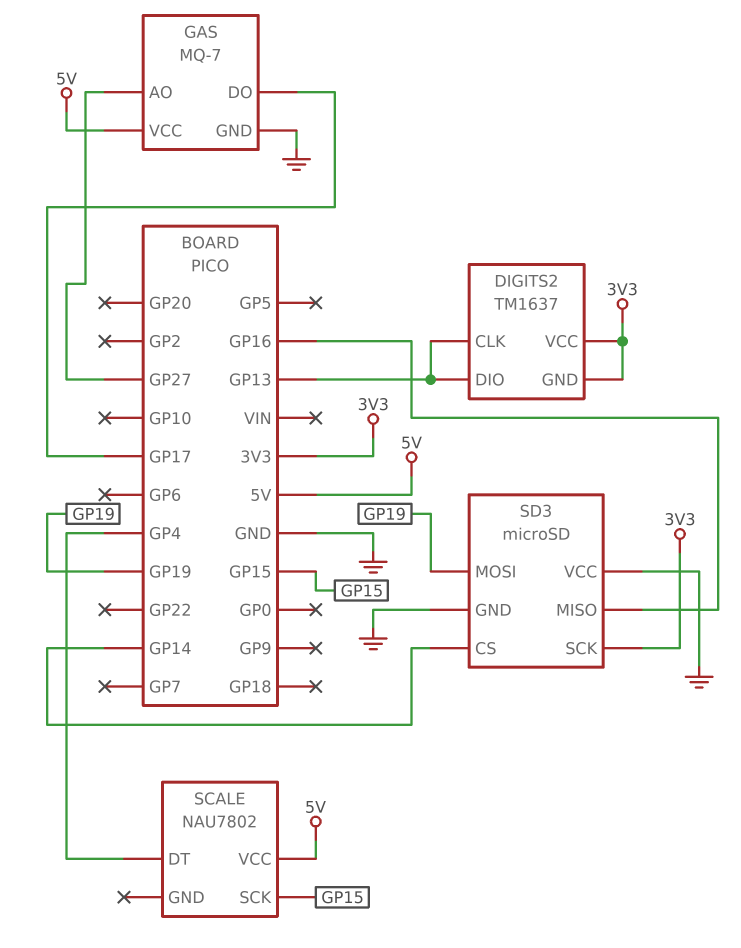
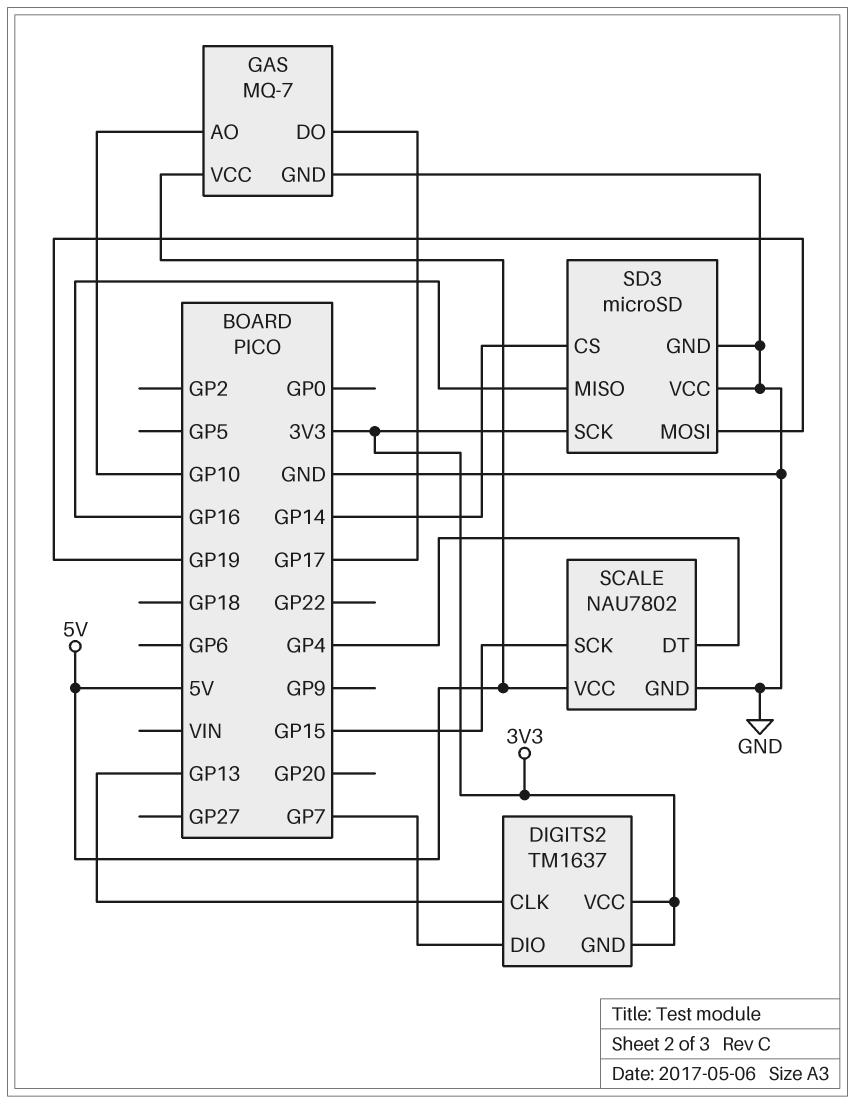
DIGITS2 pin DIO: GP13 -> GP7
GAS pin AO: GP27 -> GP10
SCALE pin GND: none -> GND

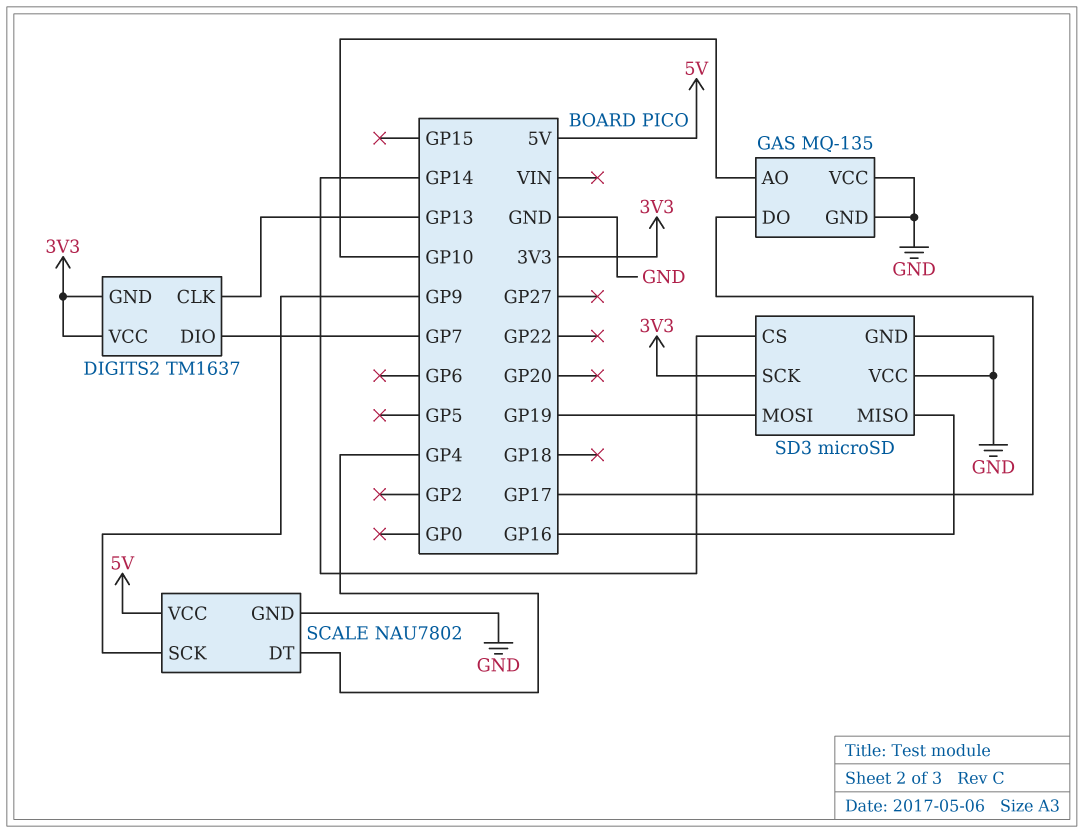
GAS: MQ-7 -> MQ-135
GAS pin VCC: 5V -> GND
SCALE pin SCK: GP15 -> GP9

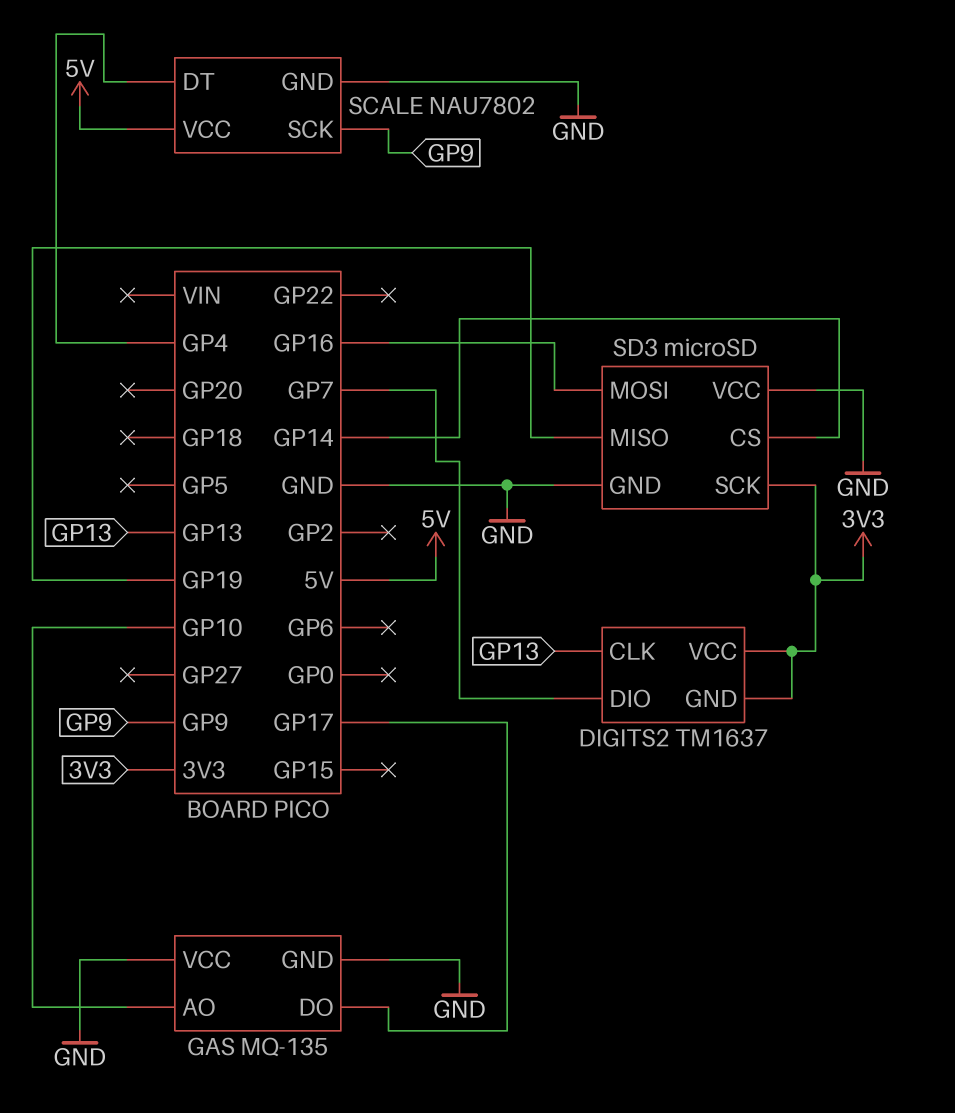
SD3 pin MISO: GP16 -> GP19
SD3 pin MOSI: GP19 -> GP16

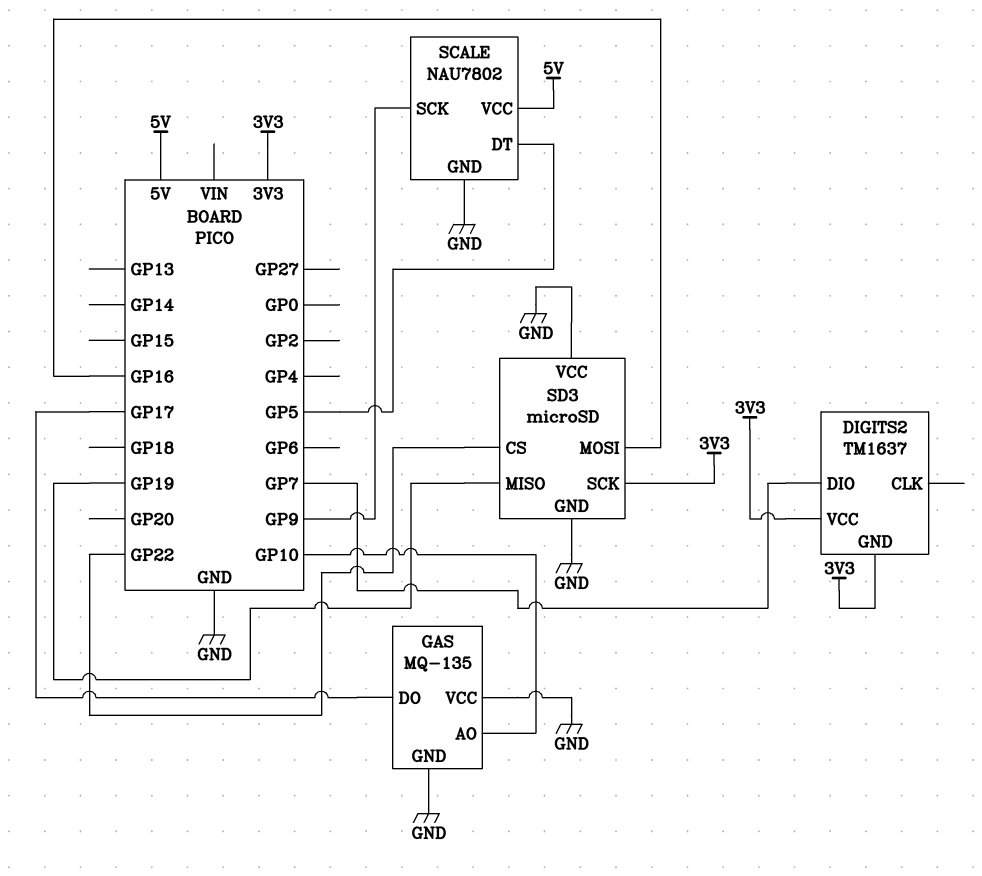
DIGITS2 pin CLK: GP13 -> none
SCALE pin DT: GP4 -> GP5
SD3 pin CS: GP14 -> GP22

